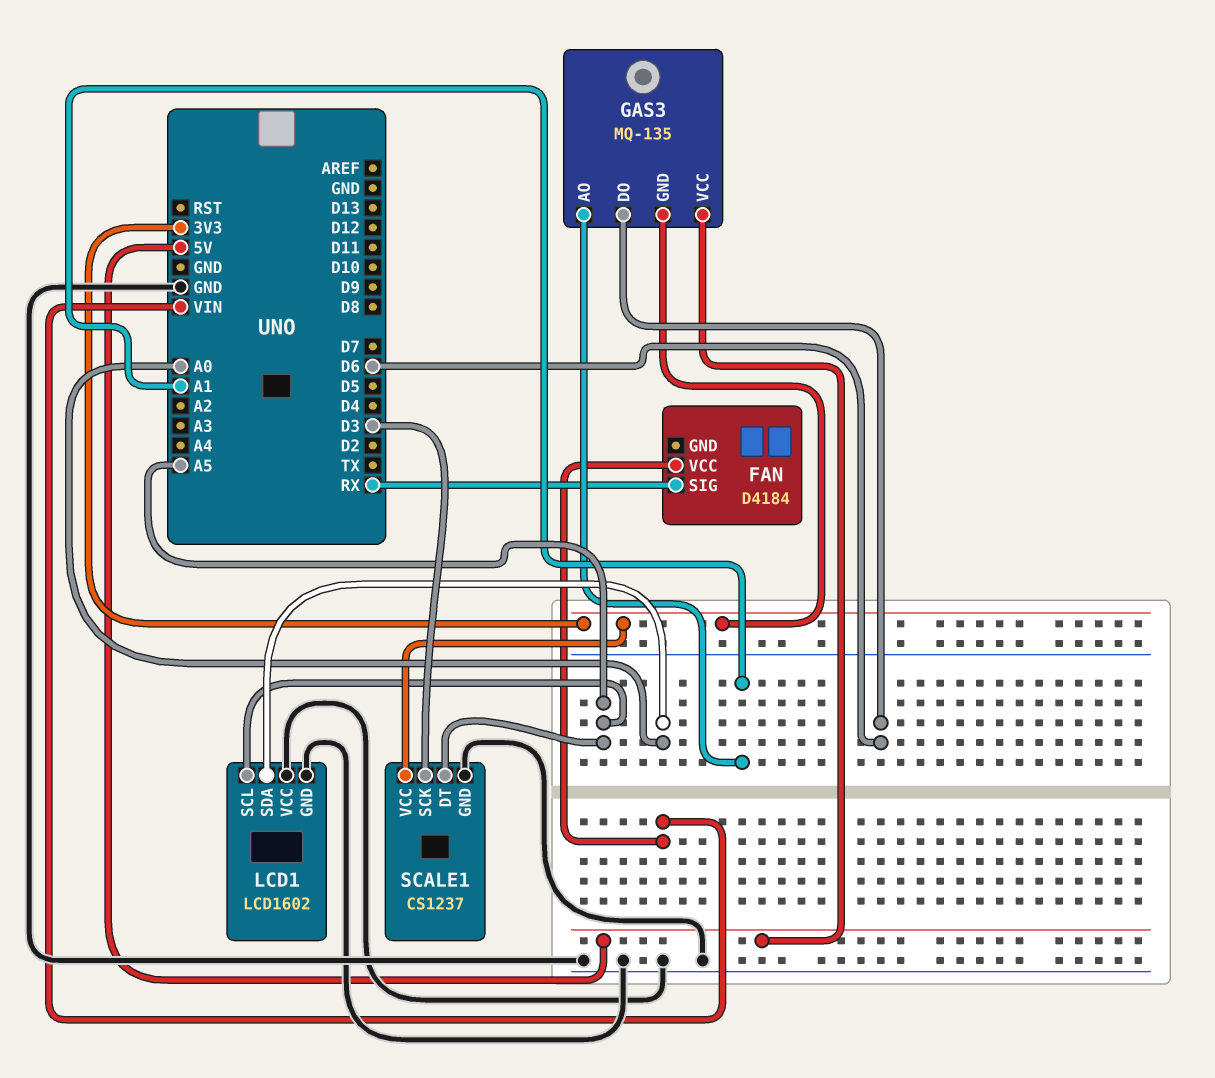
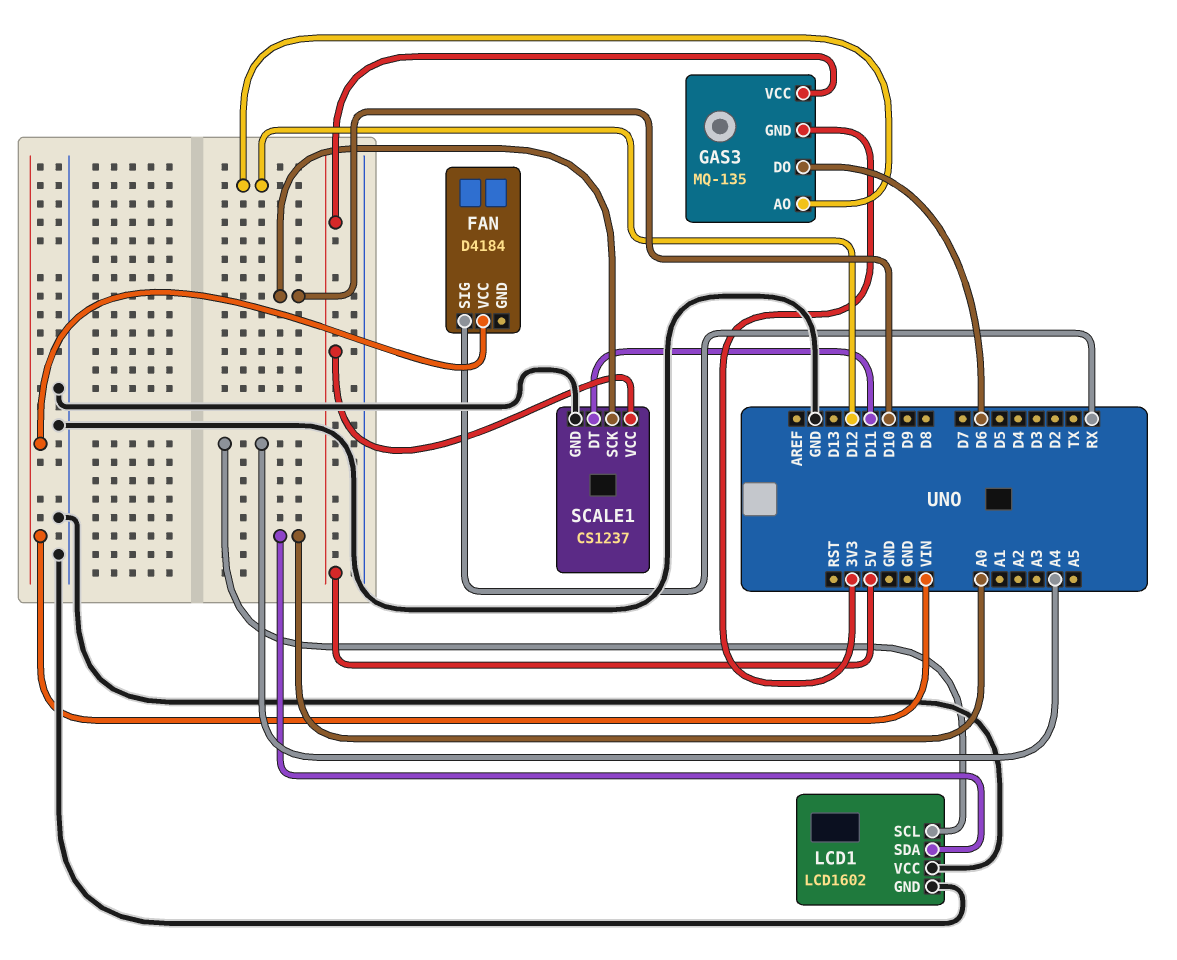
GAS3 pin AO: A1 -> D12
LCD1 pin SCL: A5 -> A4
SCALE1 pin DT: A5 -> D11
SCALE1 pin SCK: D3 -> D10
SCALE1 pin VCC: 3V3 -> 5V

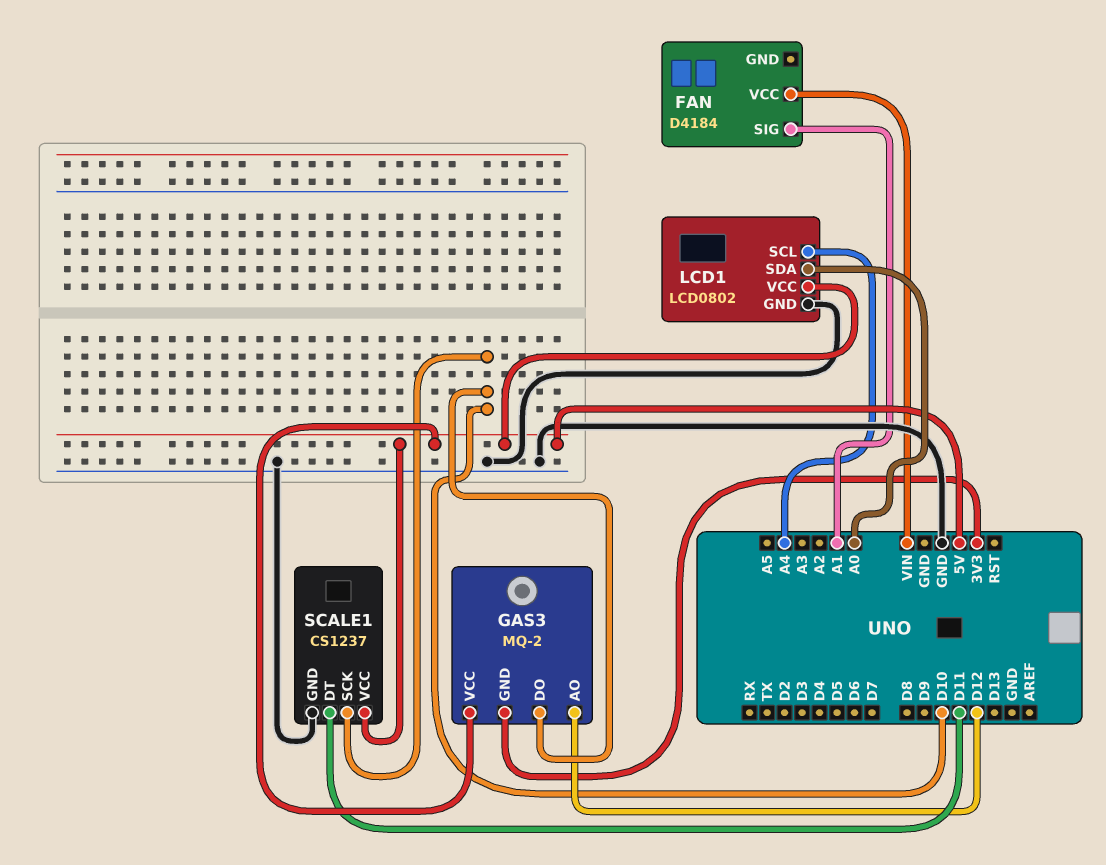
FAN pin SIG: RX -> A1
GAS3: MQ-135 -> MQ-2
GAS3 pin DO: D6 -> D10
LCD1: LCD1602 -> LCD0802
LCD1 pin VCC: GND -> 5V

